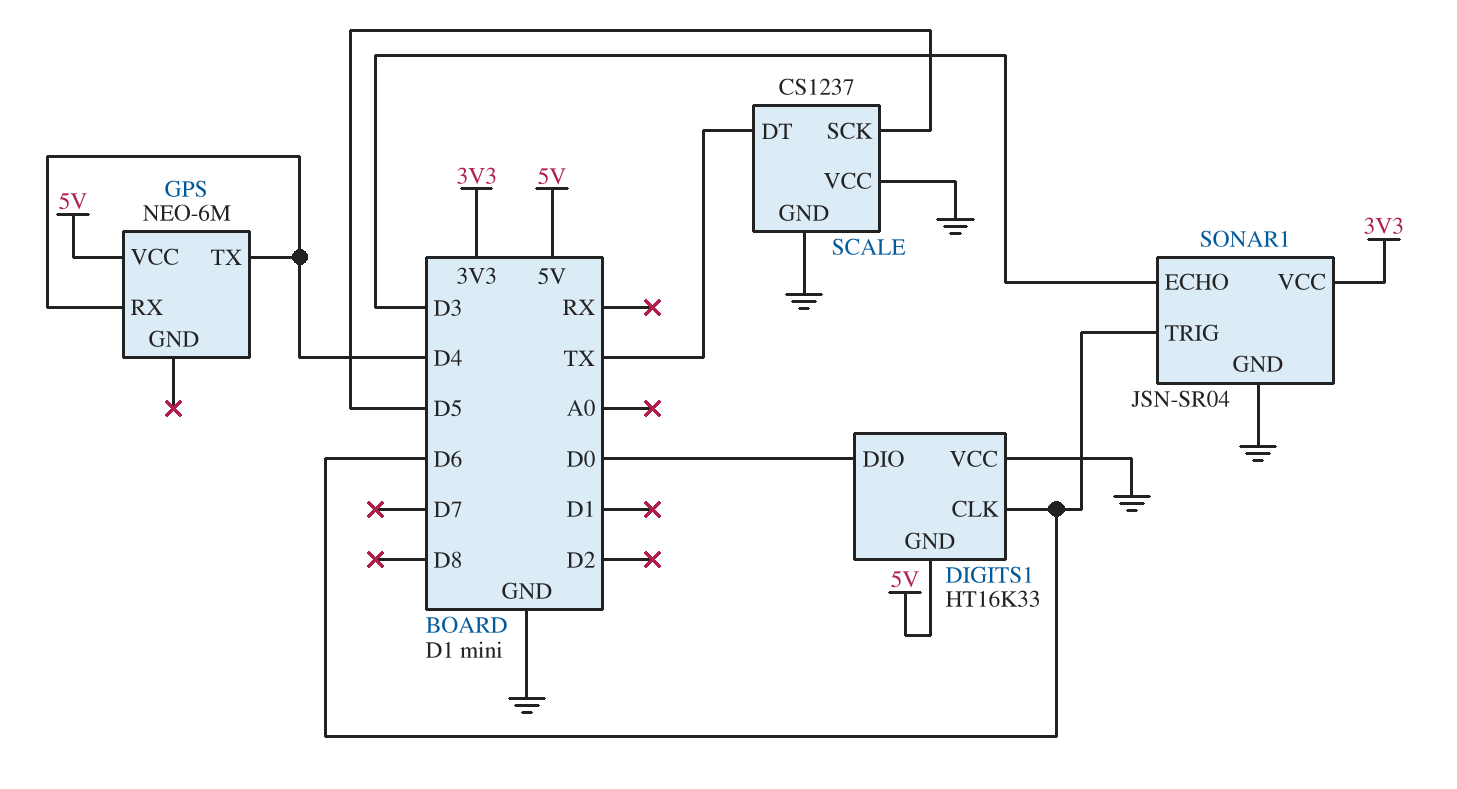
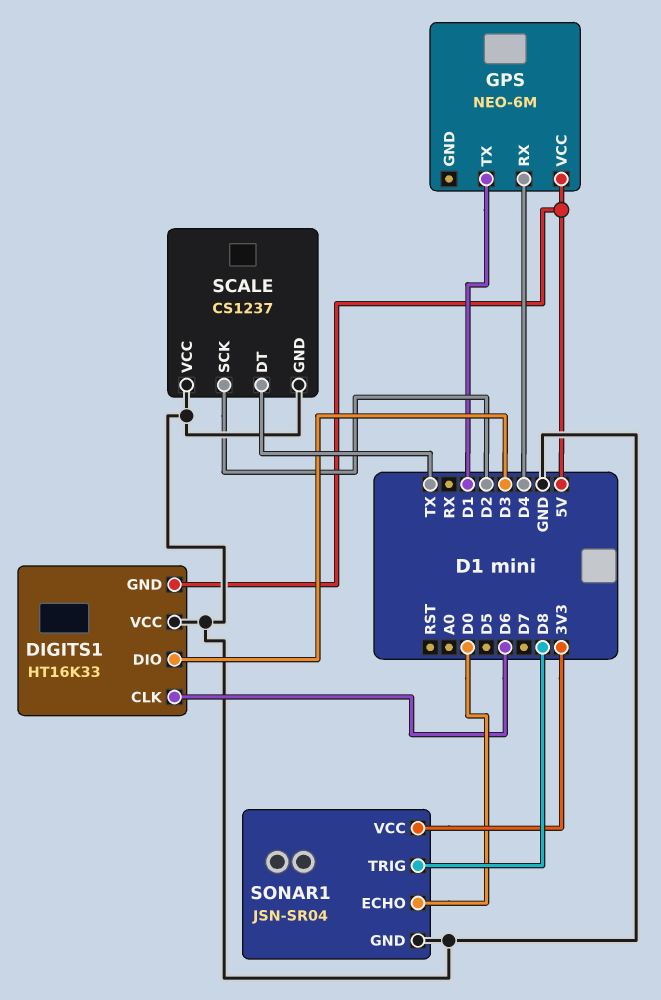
DIGITS1 pin DIO: D0 -> D3
GPS pin TX: D4 -> D1
SCALE pin SCK: D5 -> D2
SONAR1 pin ECHO: D3 -> D0
SONAR1 pin TRIG: D6 -> D8

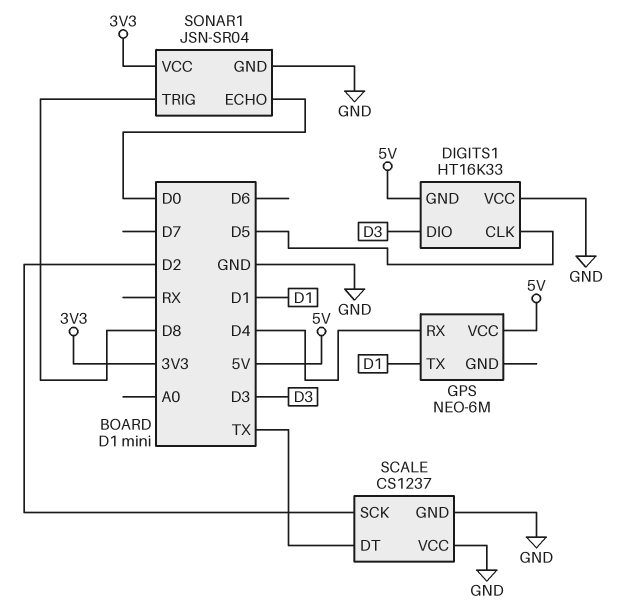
DIGITS1 pin CLK: D6 -> D5

